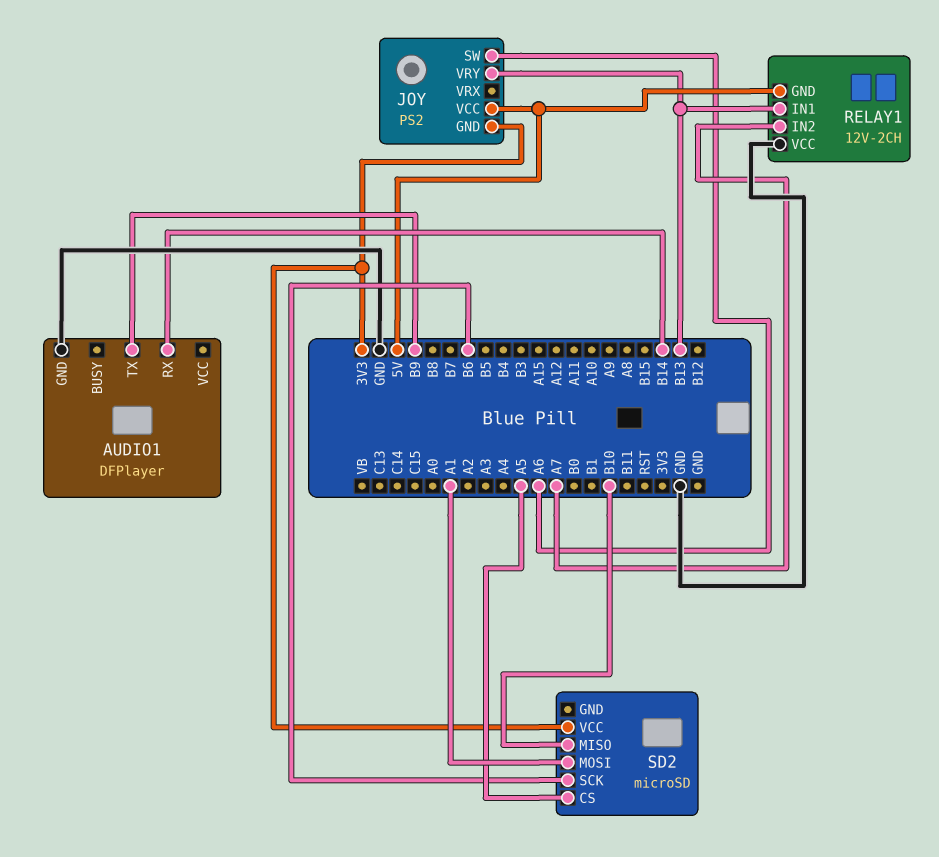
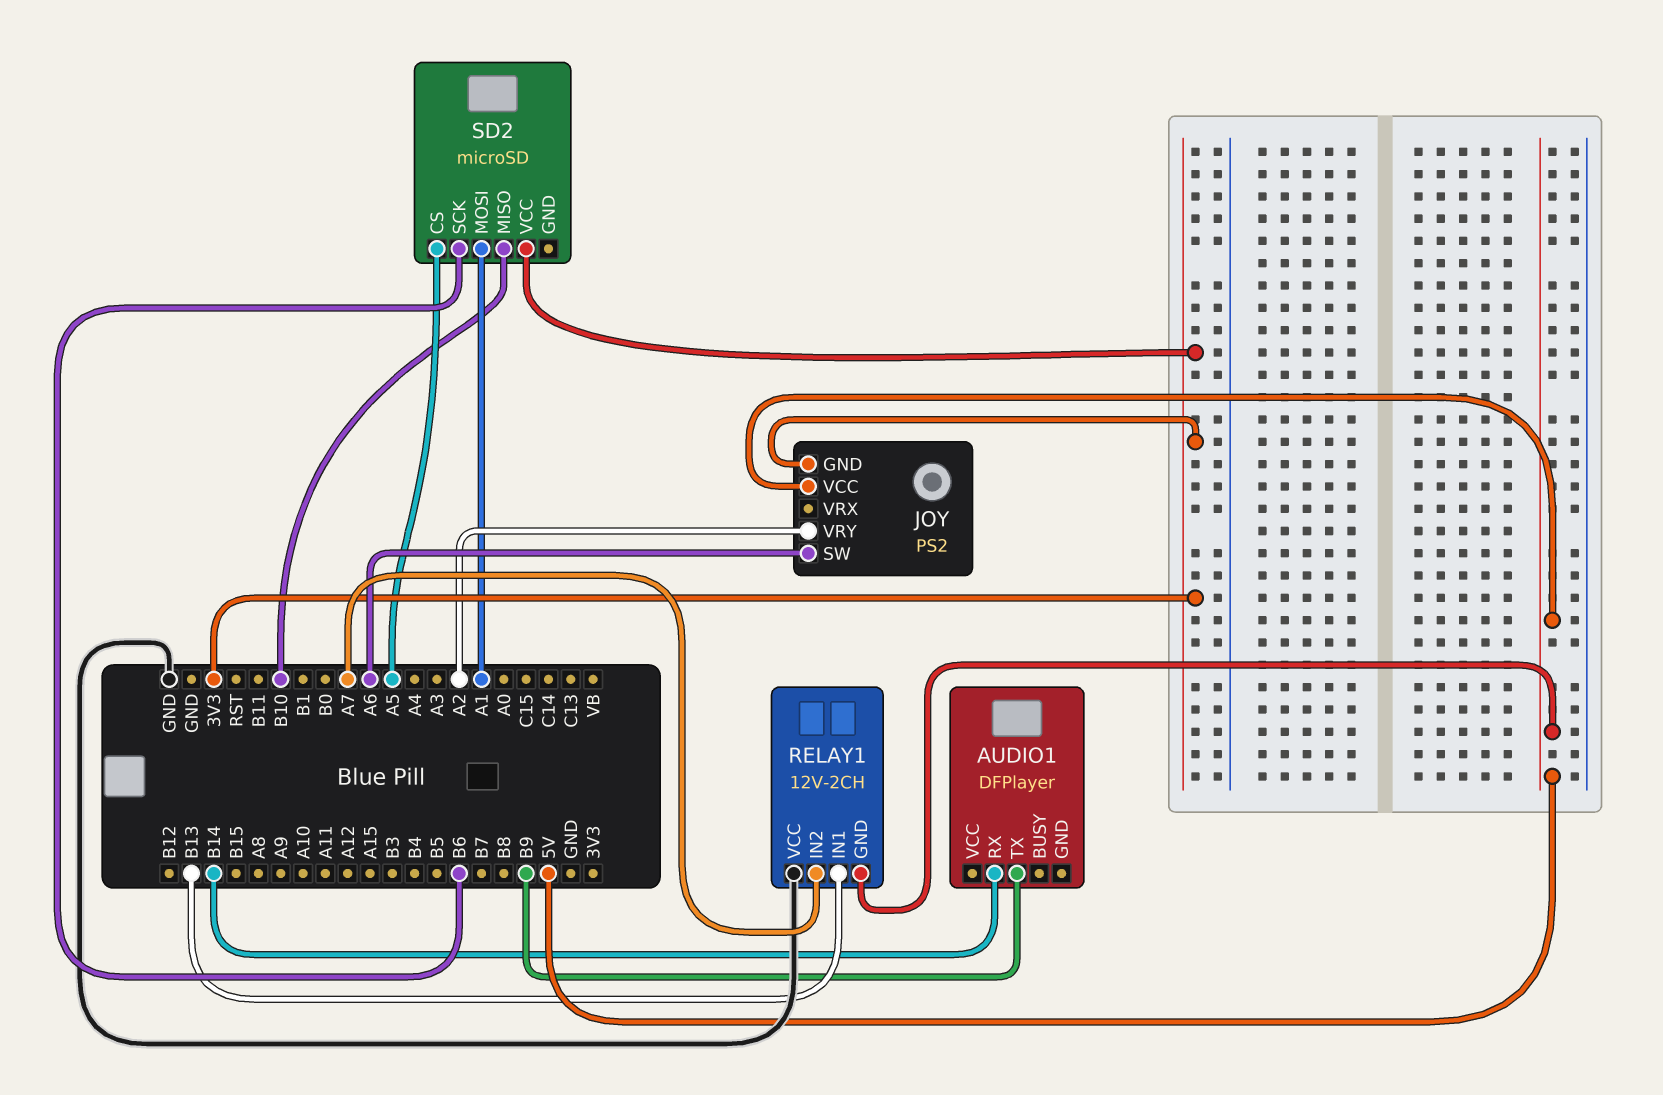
AUDIO1 pin GND: GND -> none
JOY pin VRY: B13 -> A2

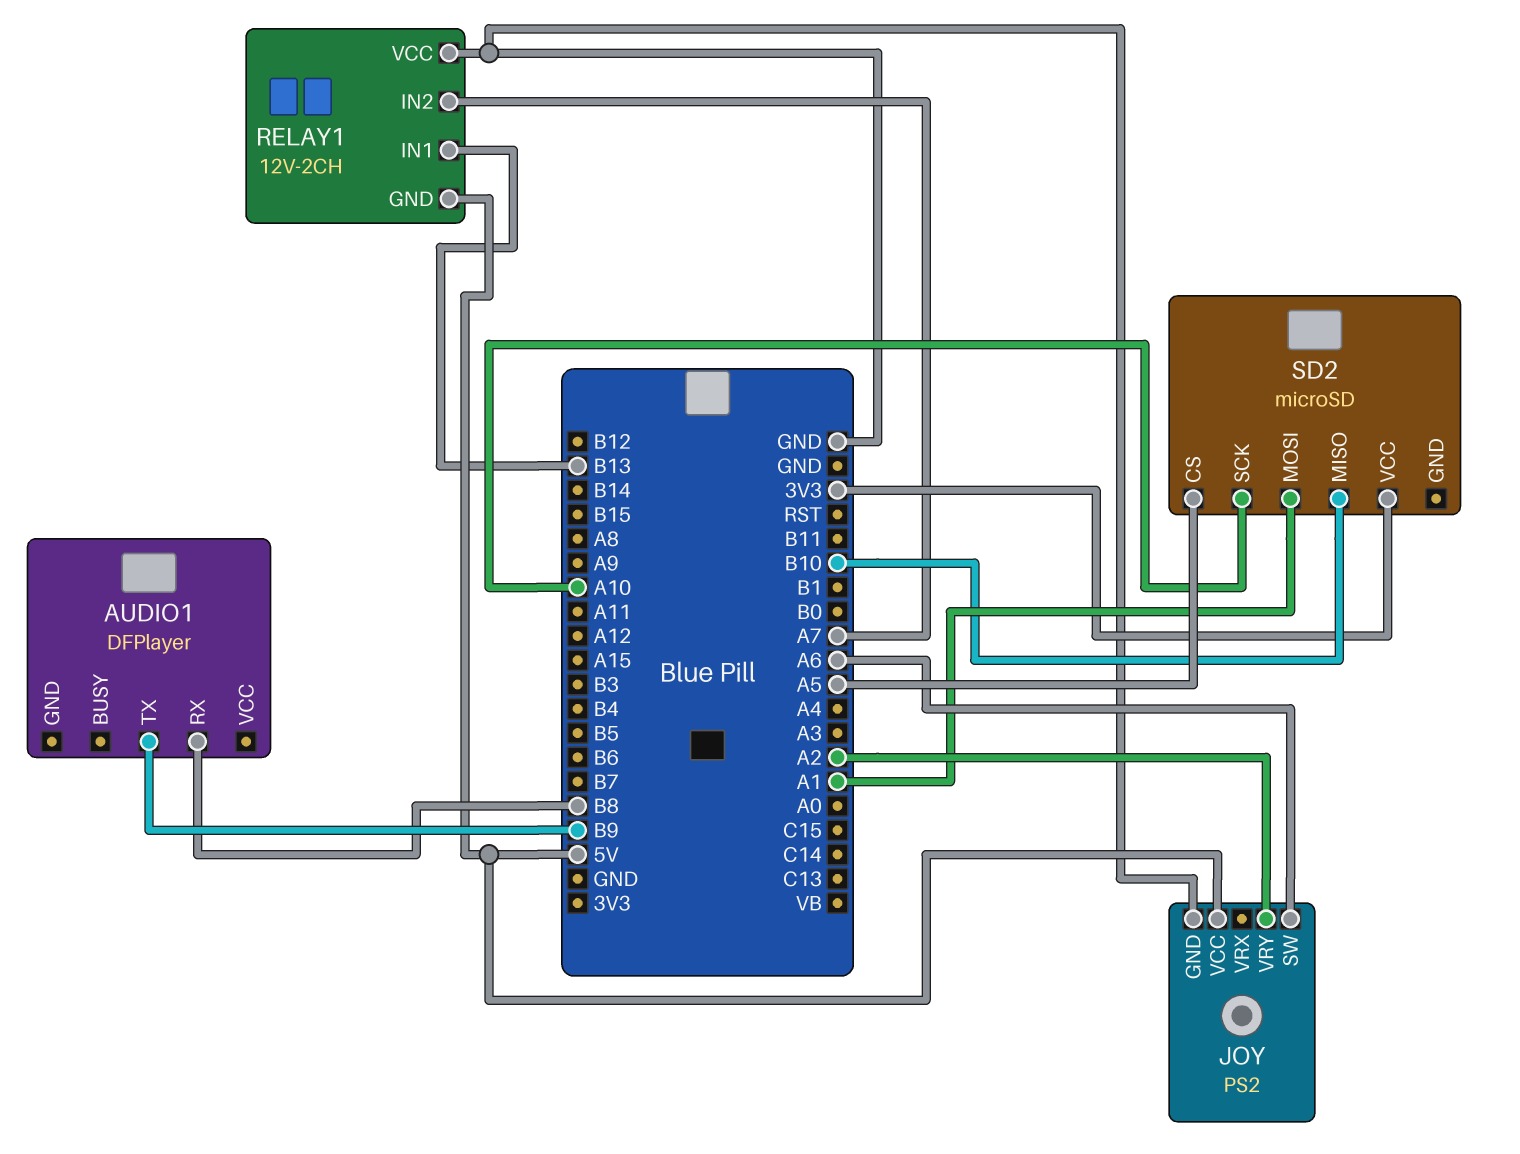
AUDIO1 pin RX: B14 -> B8
JOY pin GND: 3V3 -> GND
SD2 pin SCK: B6 -> A10

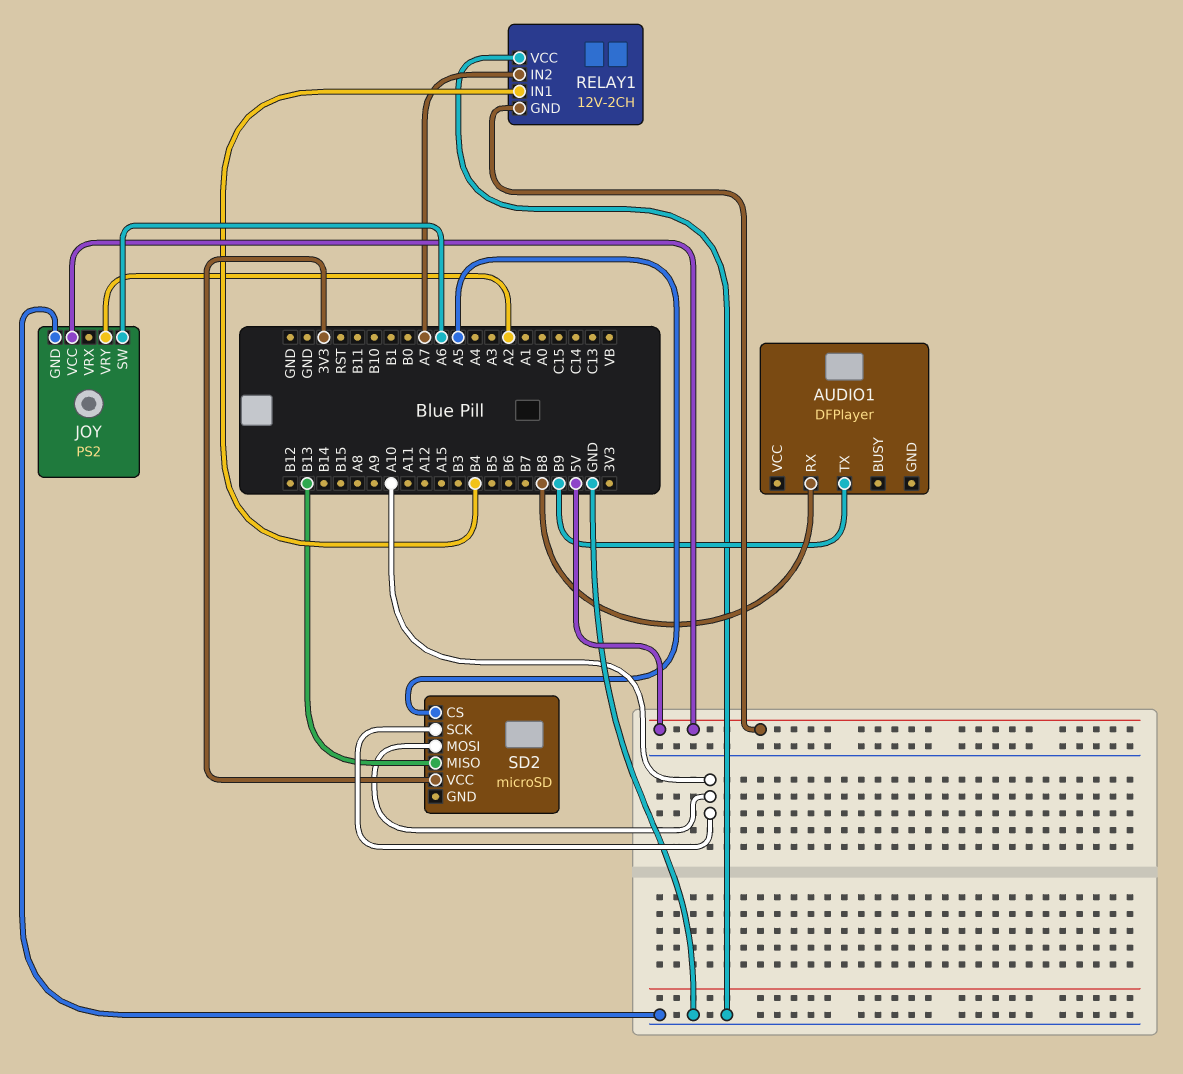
RELAY1 pin IN1: B13 -> B4
SD2 pin MISO: B10 -> B13
SD2 pin MOSI: A1 -> A10

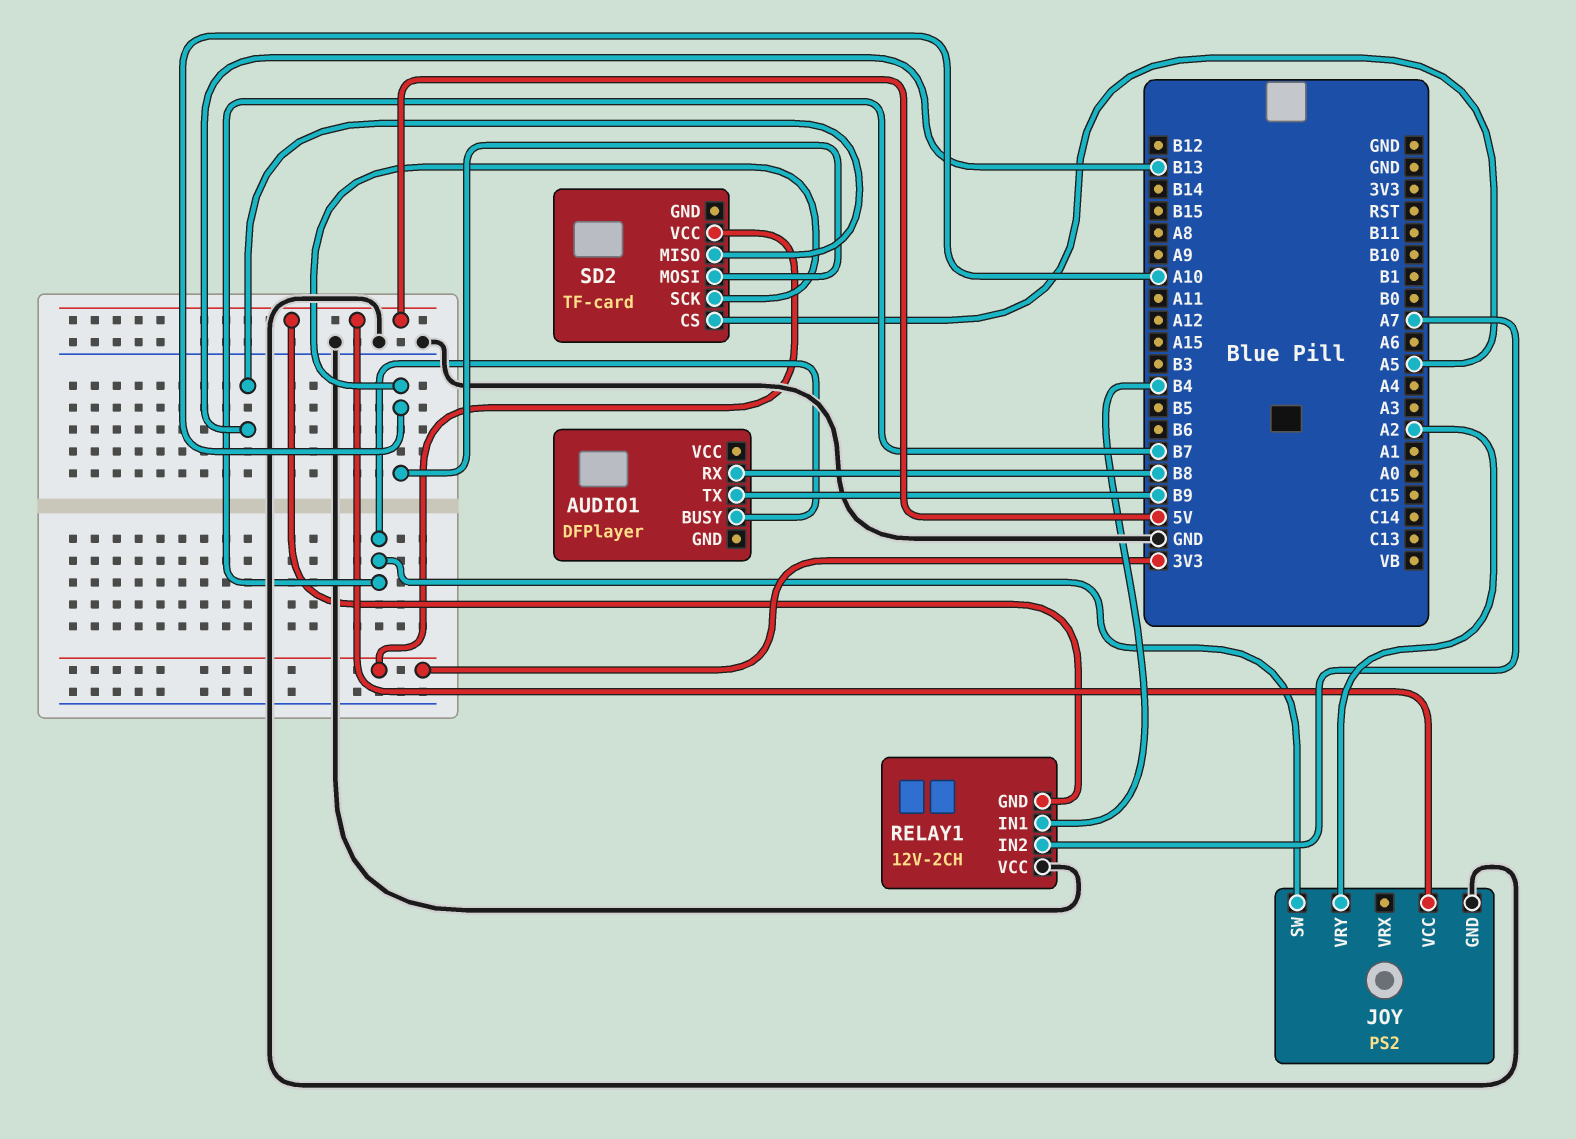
AUDIO1 pin BUSY: none -> B7
JOY pin SW: A6 -> B7
SD2: microSD -> TF-card

